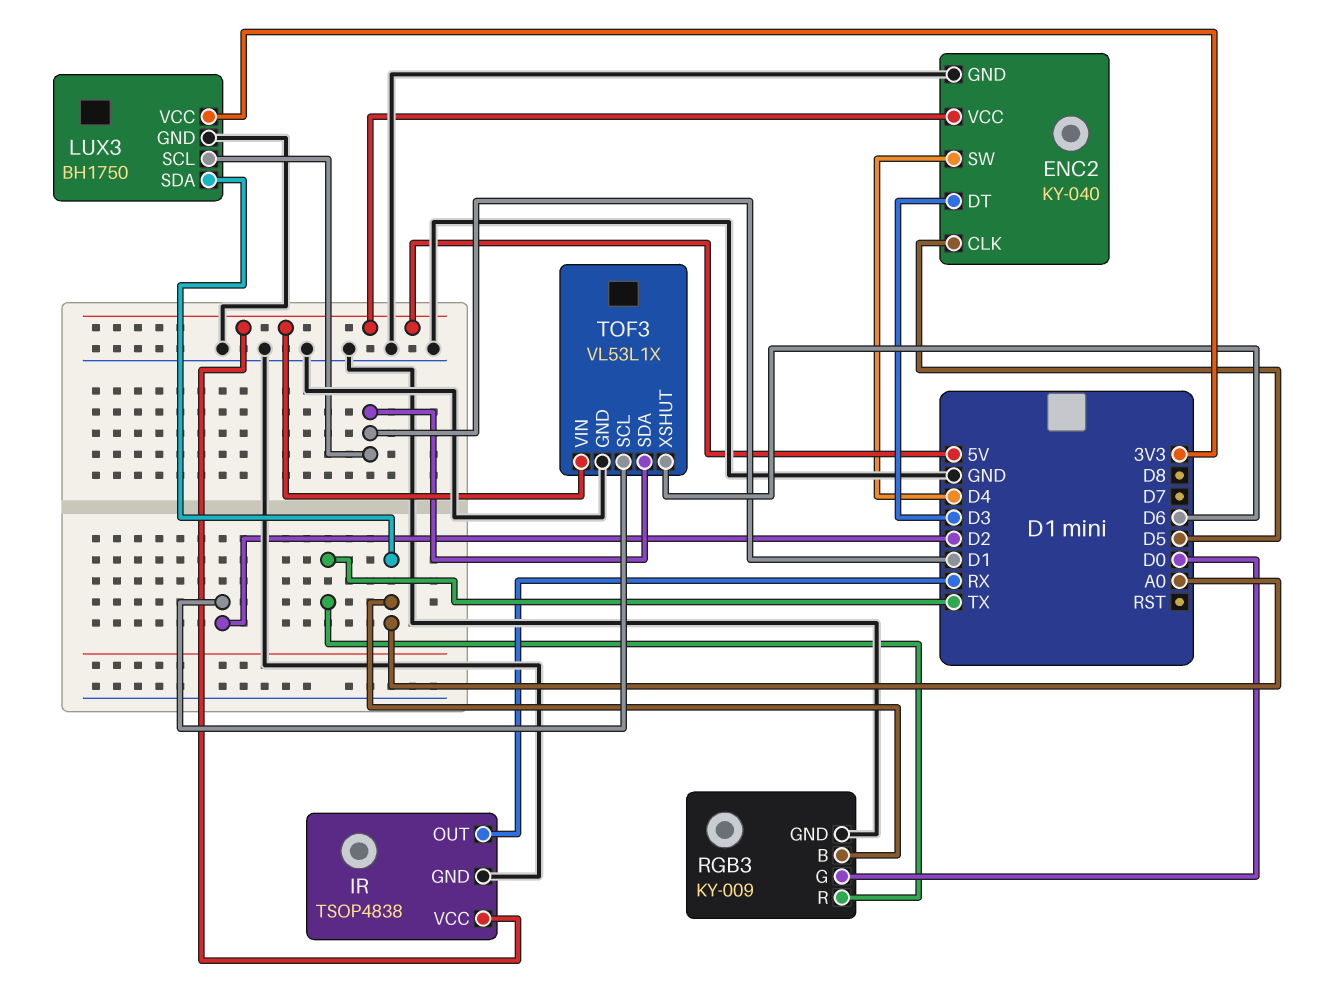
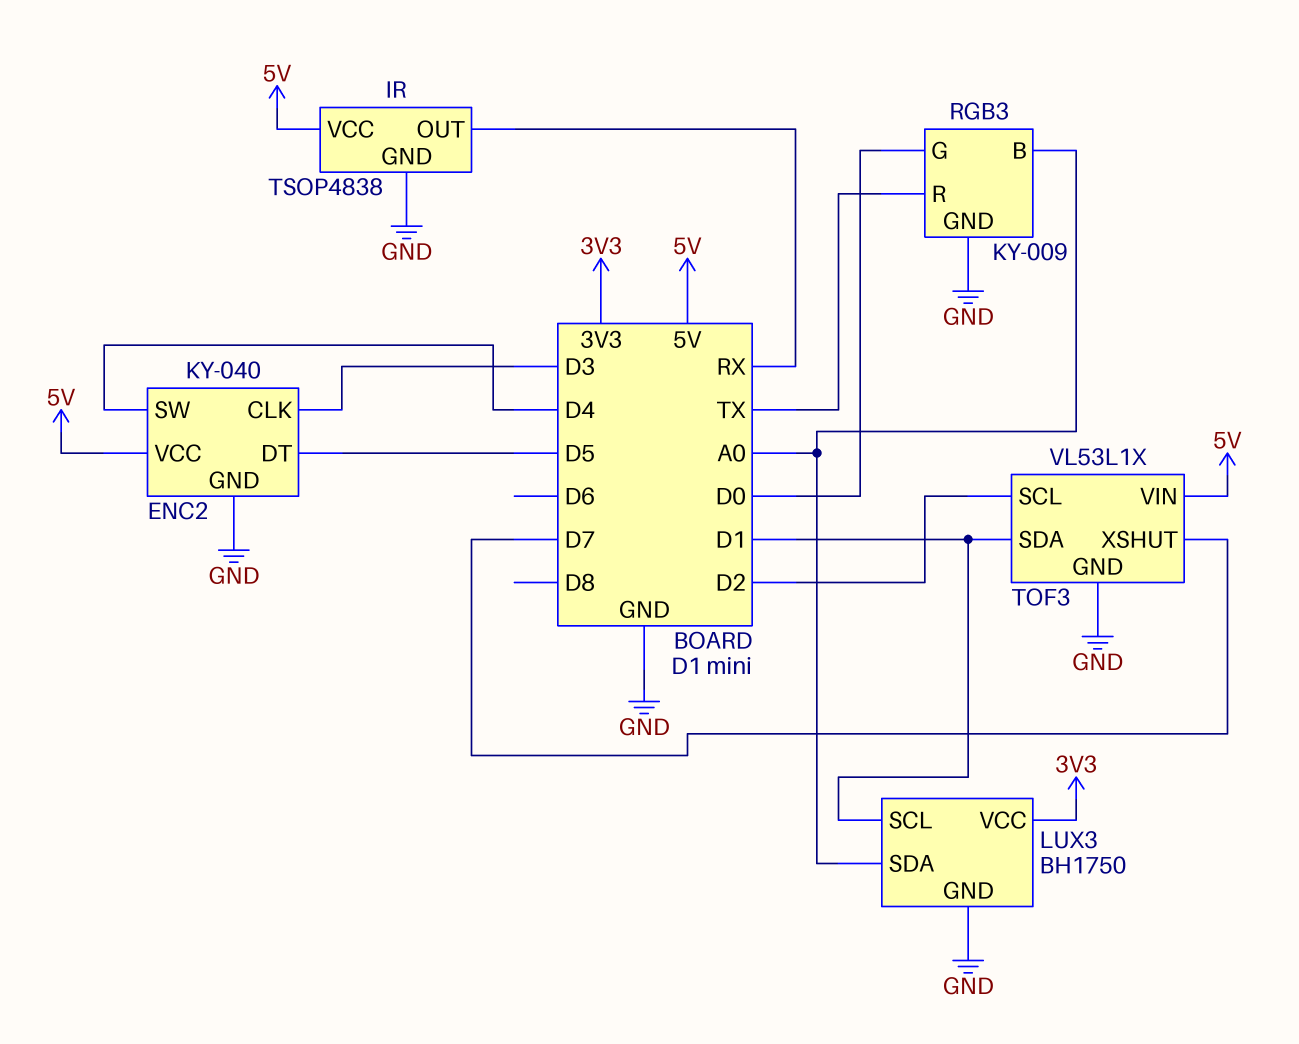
ENC2 pin CLK: D5 -> D3
ENC2 pin DT: D3 -> D5
TOF3 pin XSHUT: D6 -> D7

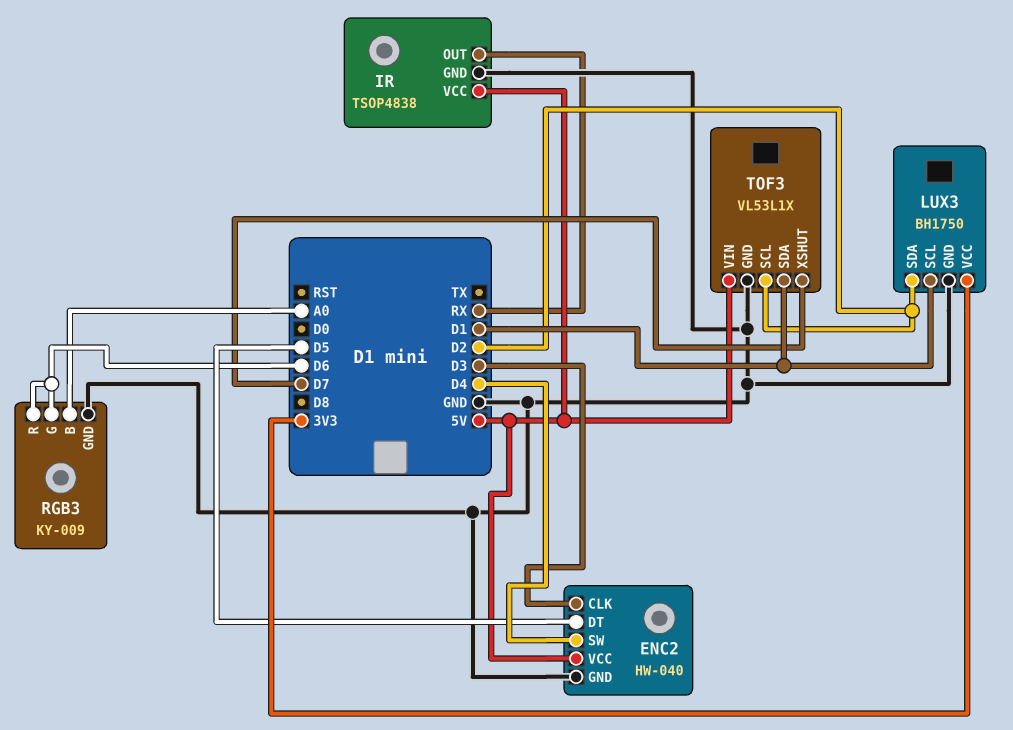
ENC2: KY-040 -> HW-040
LUX3 pin SDA: A0 -> D2
RGB3 pin G: D0 -> D6
RGB3 pin R: TX -> D6

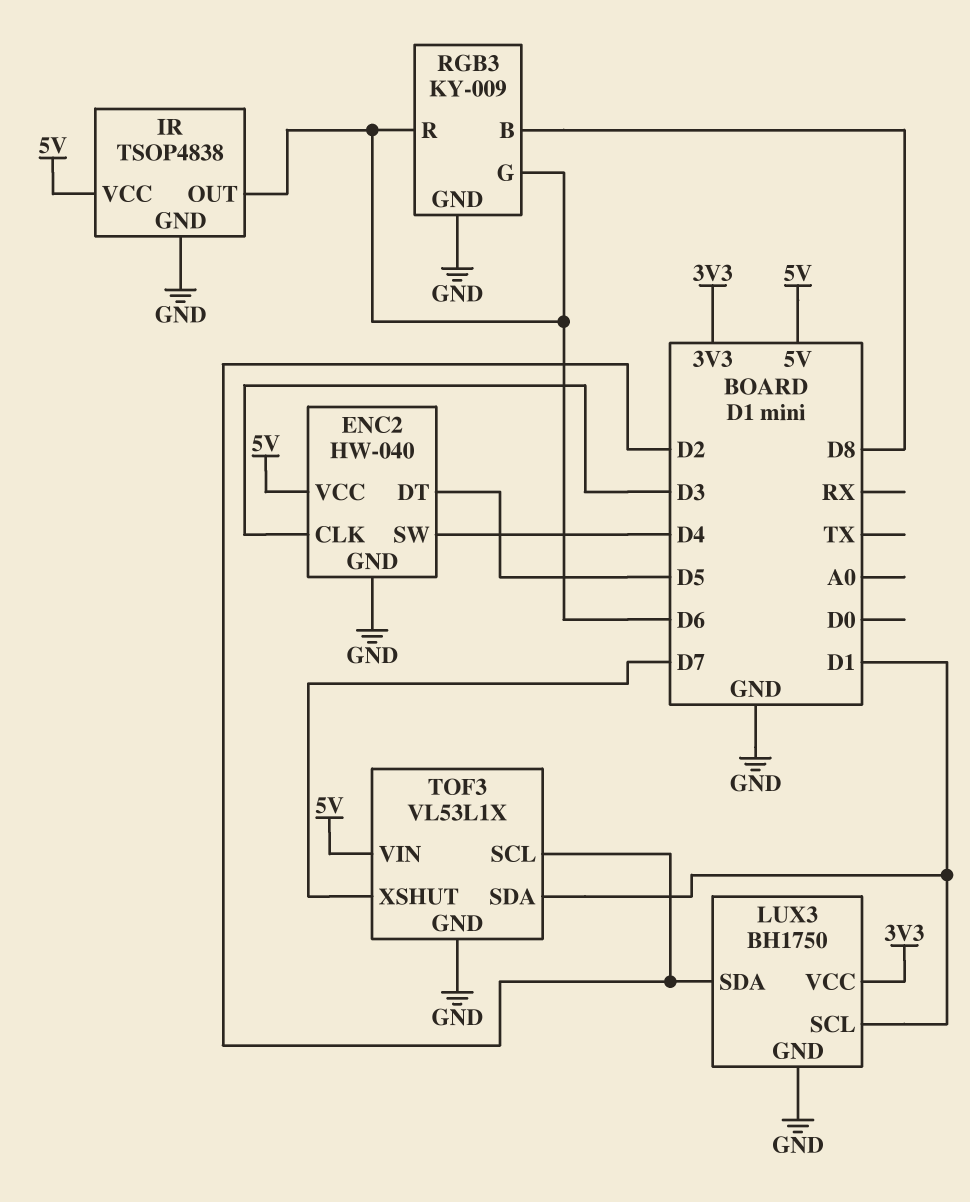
IR pin OUT: RX -> D6
RGB3 pin B: A0 -> D8

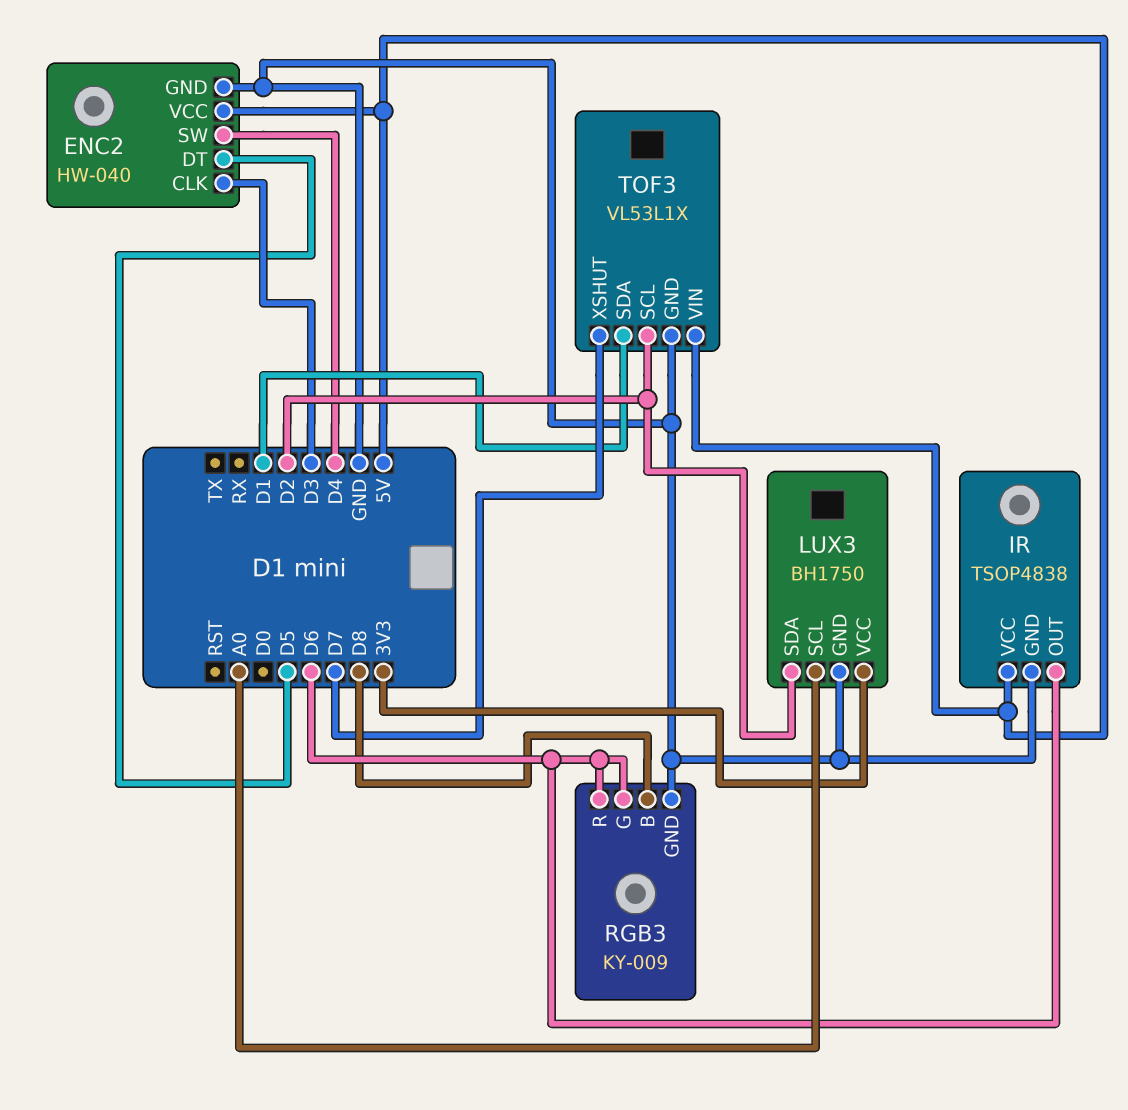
LUX3 pin SCL: D1 -> A0

